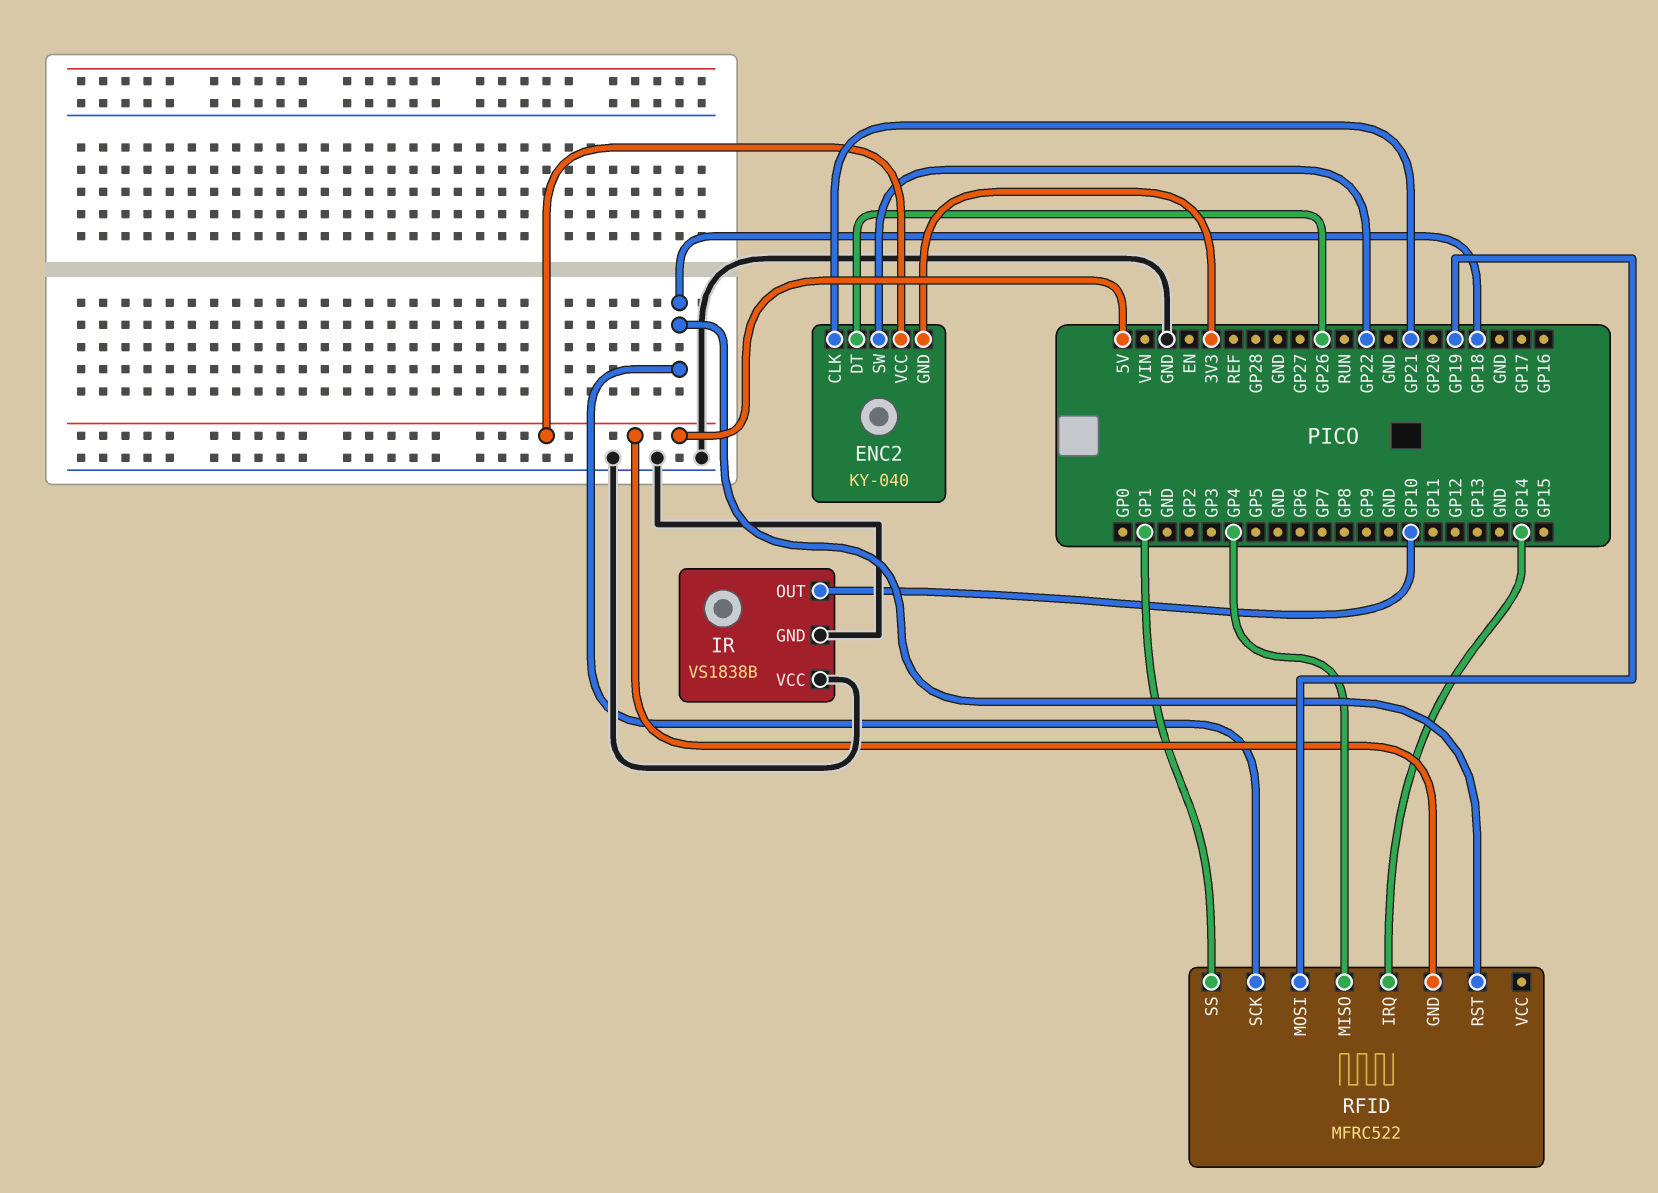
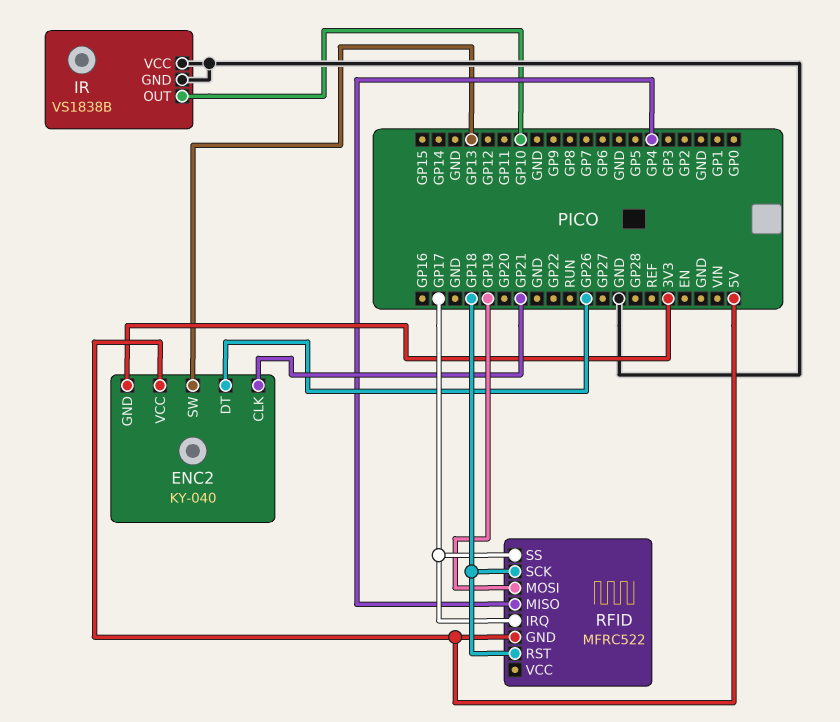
ENC2 pin SW: GP22 -> GP13
RFID pin IRQ: GP14 -> GP17
RFID pin SS: GP1 -> GP17

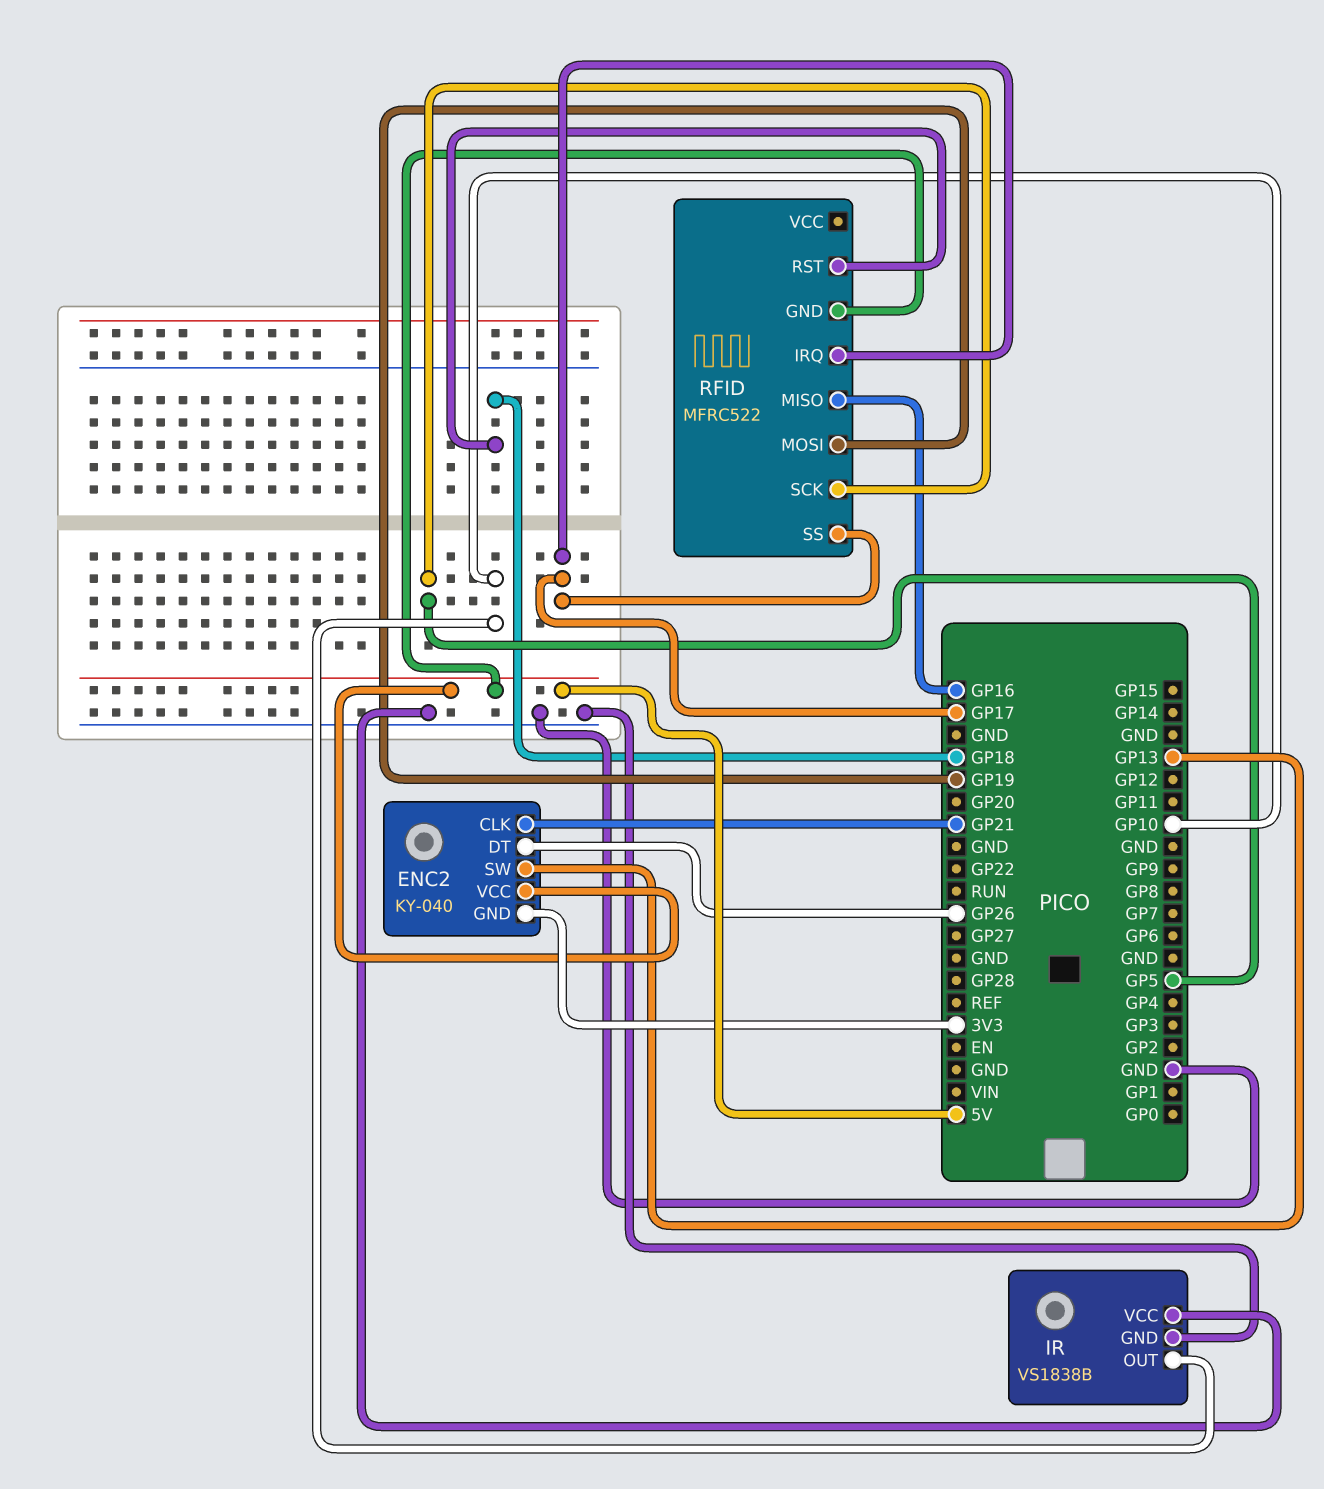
RFID pin MISO: GP4 -> GP16
RFID pin SCK: GP18 -> GP5

